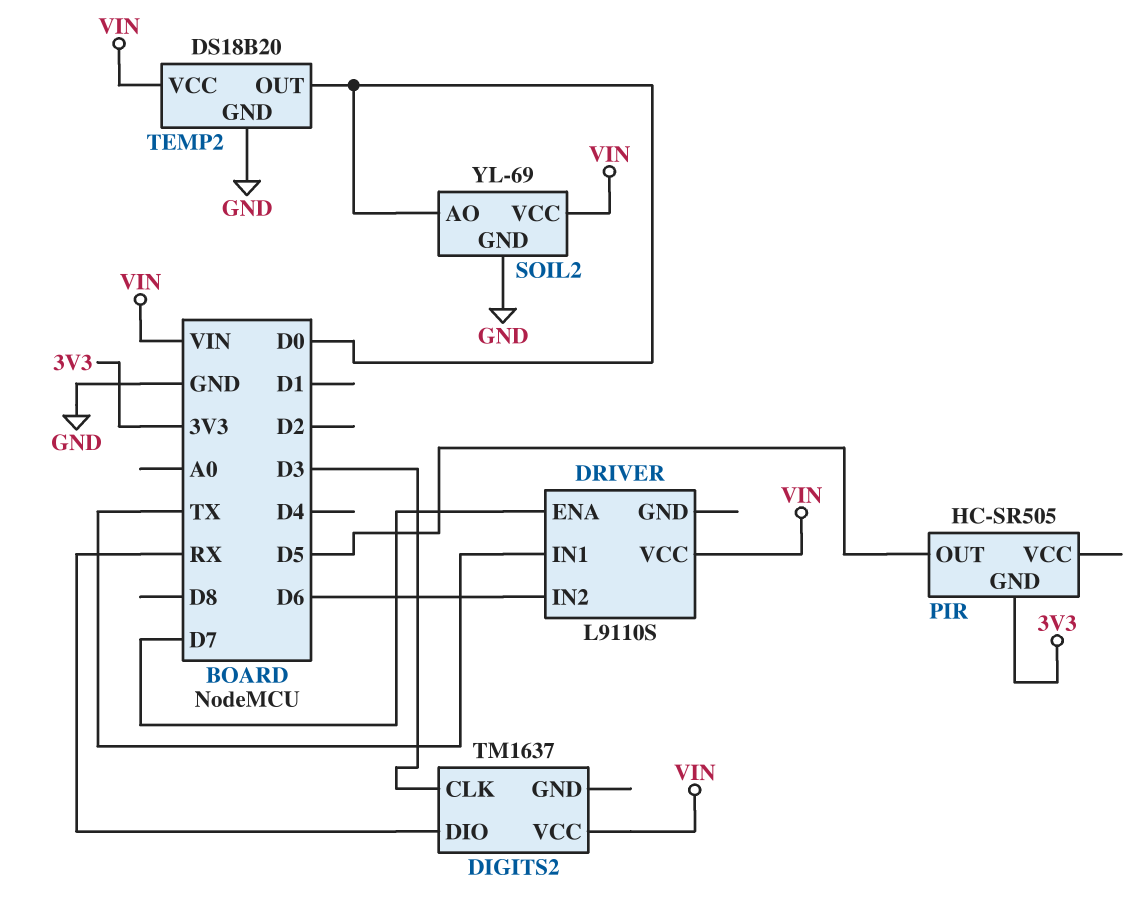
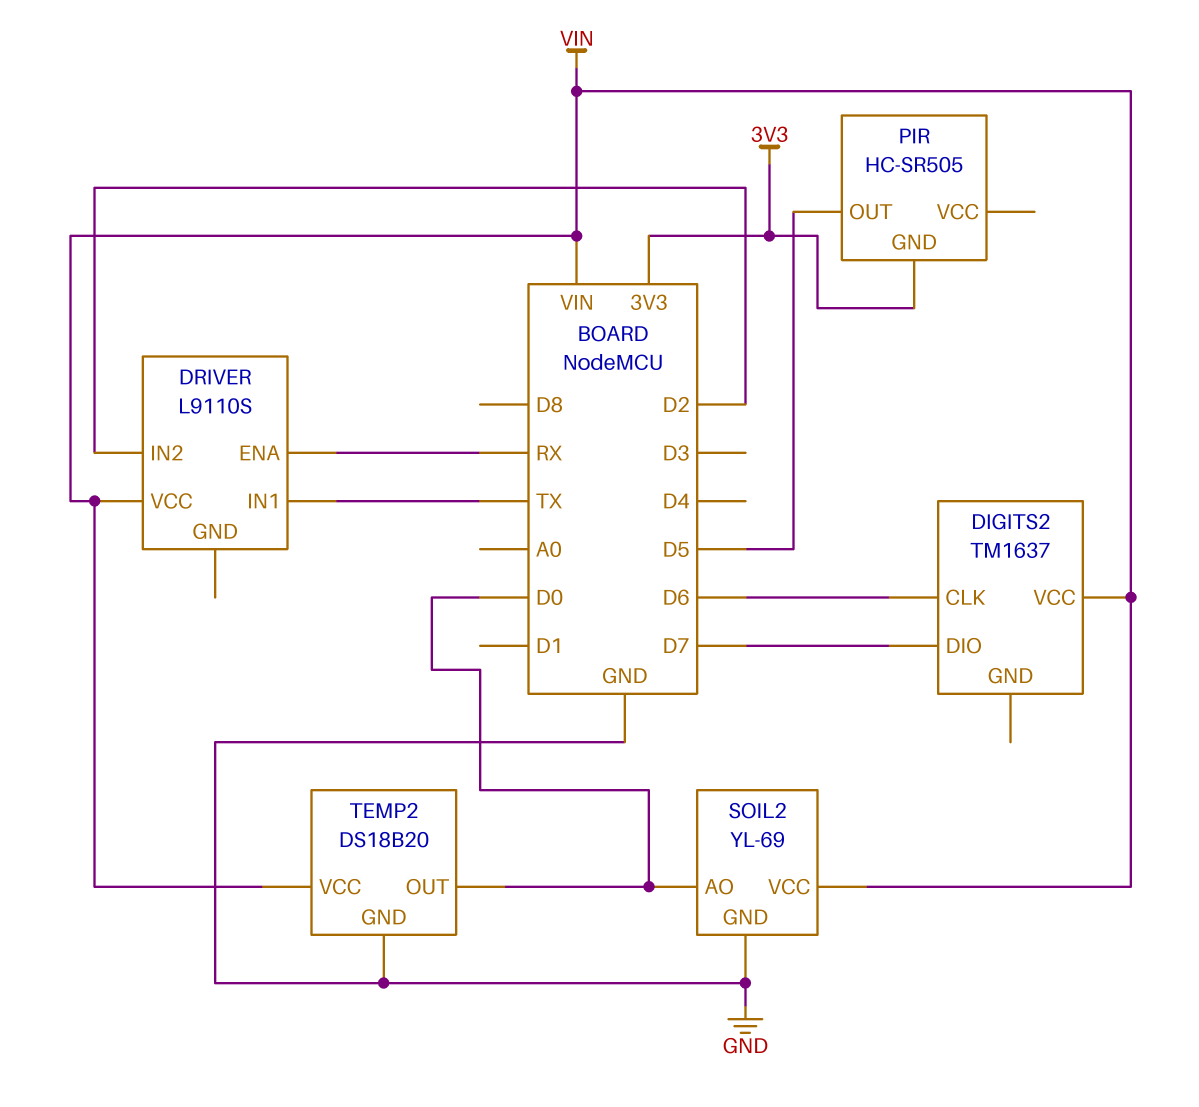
DIGITS2 pin CLK: D3 -> D6
DIGITS2 pin DIO: RX -> D7
DRIVER pin ENA: D7 -> RX
DRIVER pin IN2: D6 -> D2

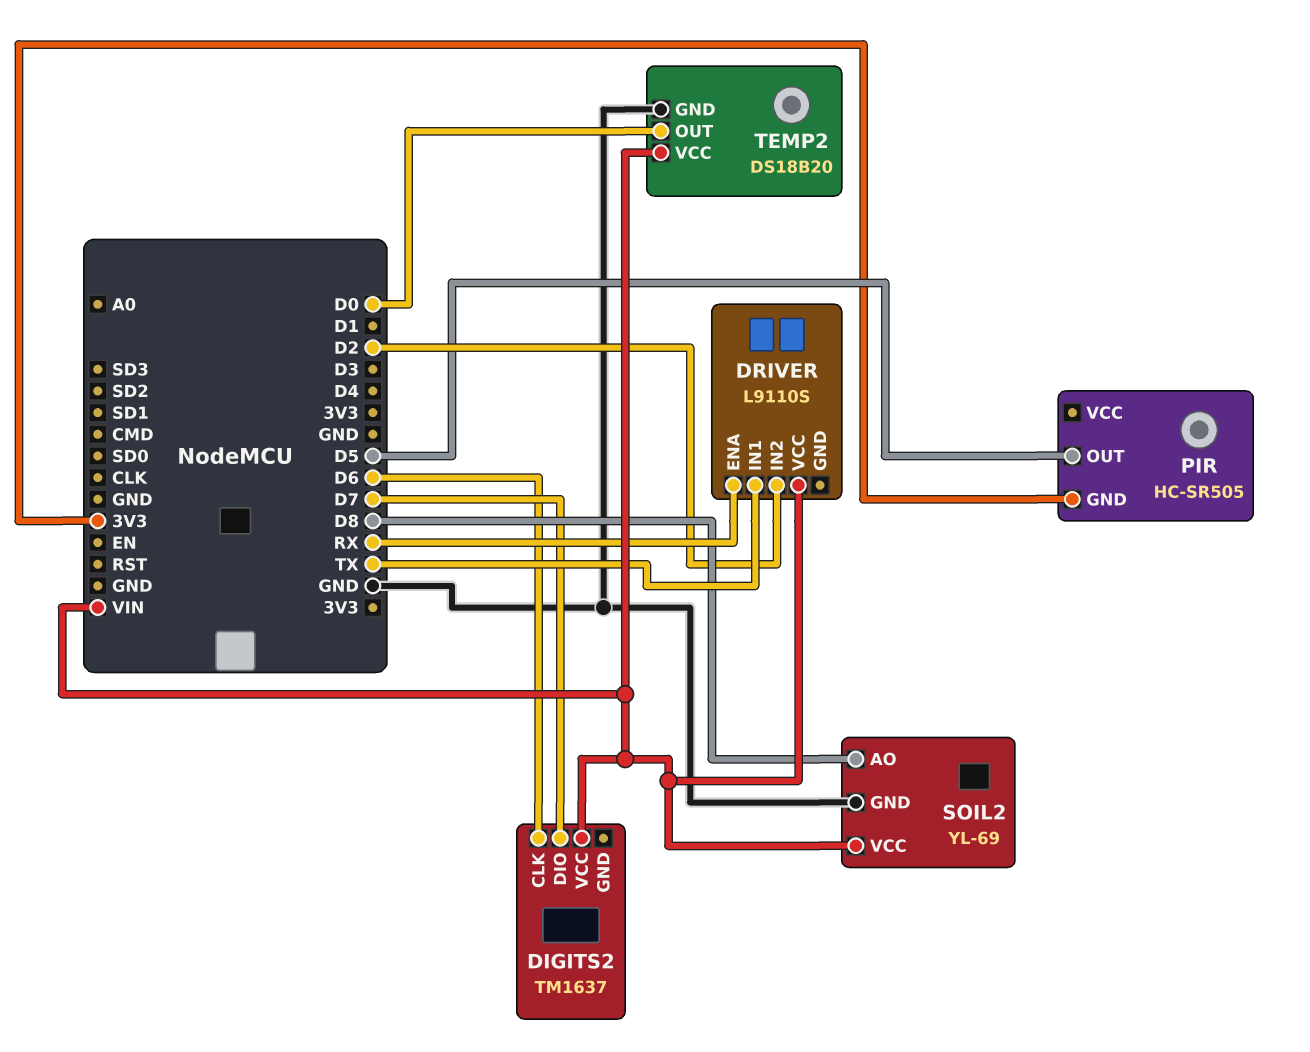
SOIL2 pin AO: D0 -> D8

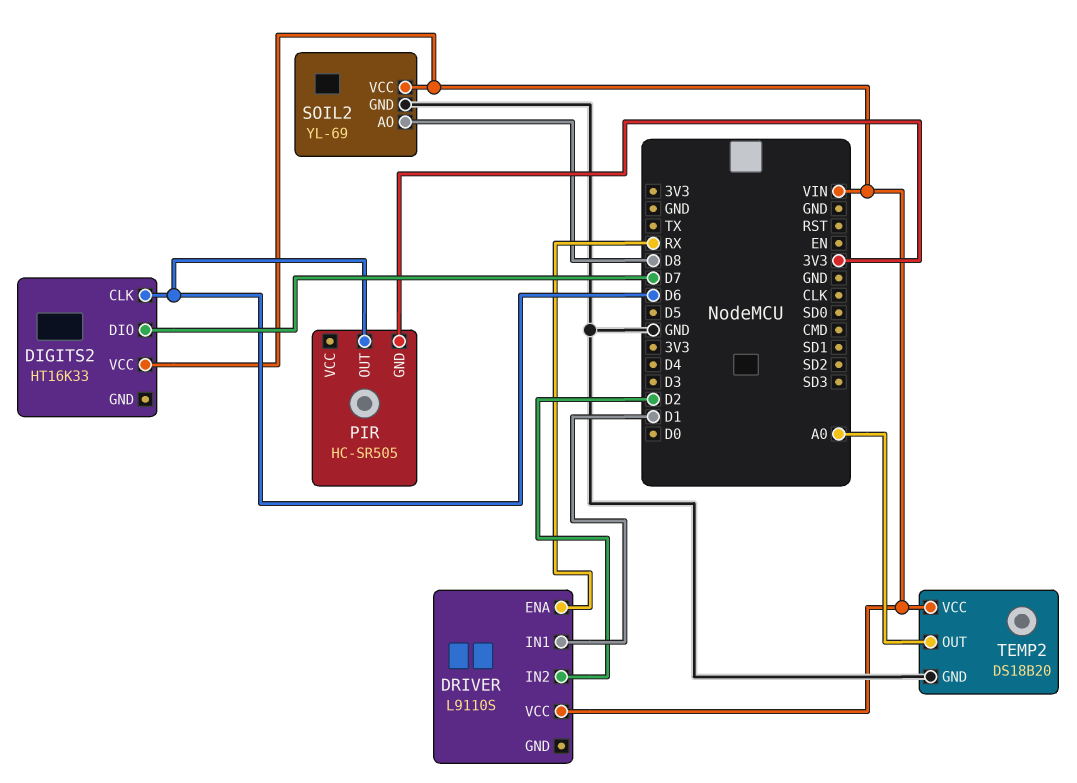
DIGITS2: TM1637 -> HT16K33
DRIVER pin IN1: TX -> D1
PIR pin OUT: D5 -> D6
TEMP2 pin OUT: D0 -> A0

